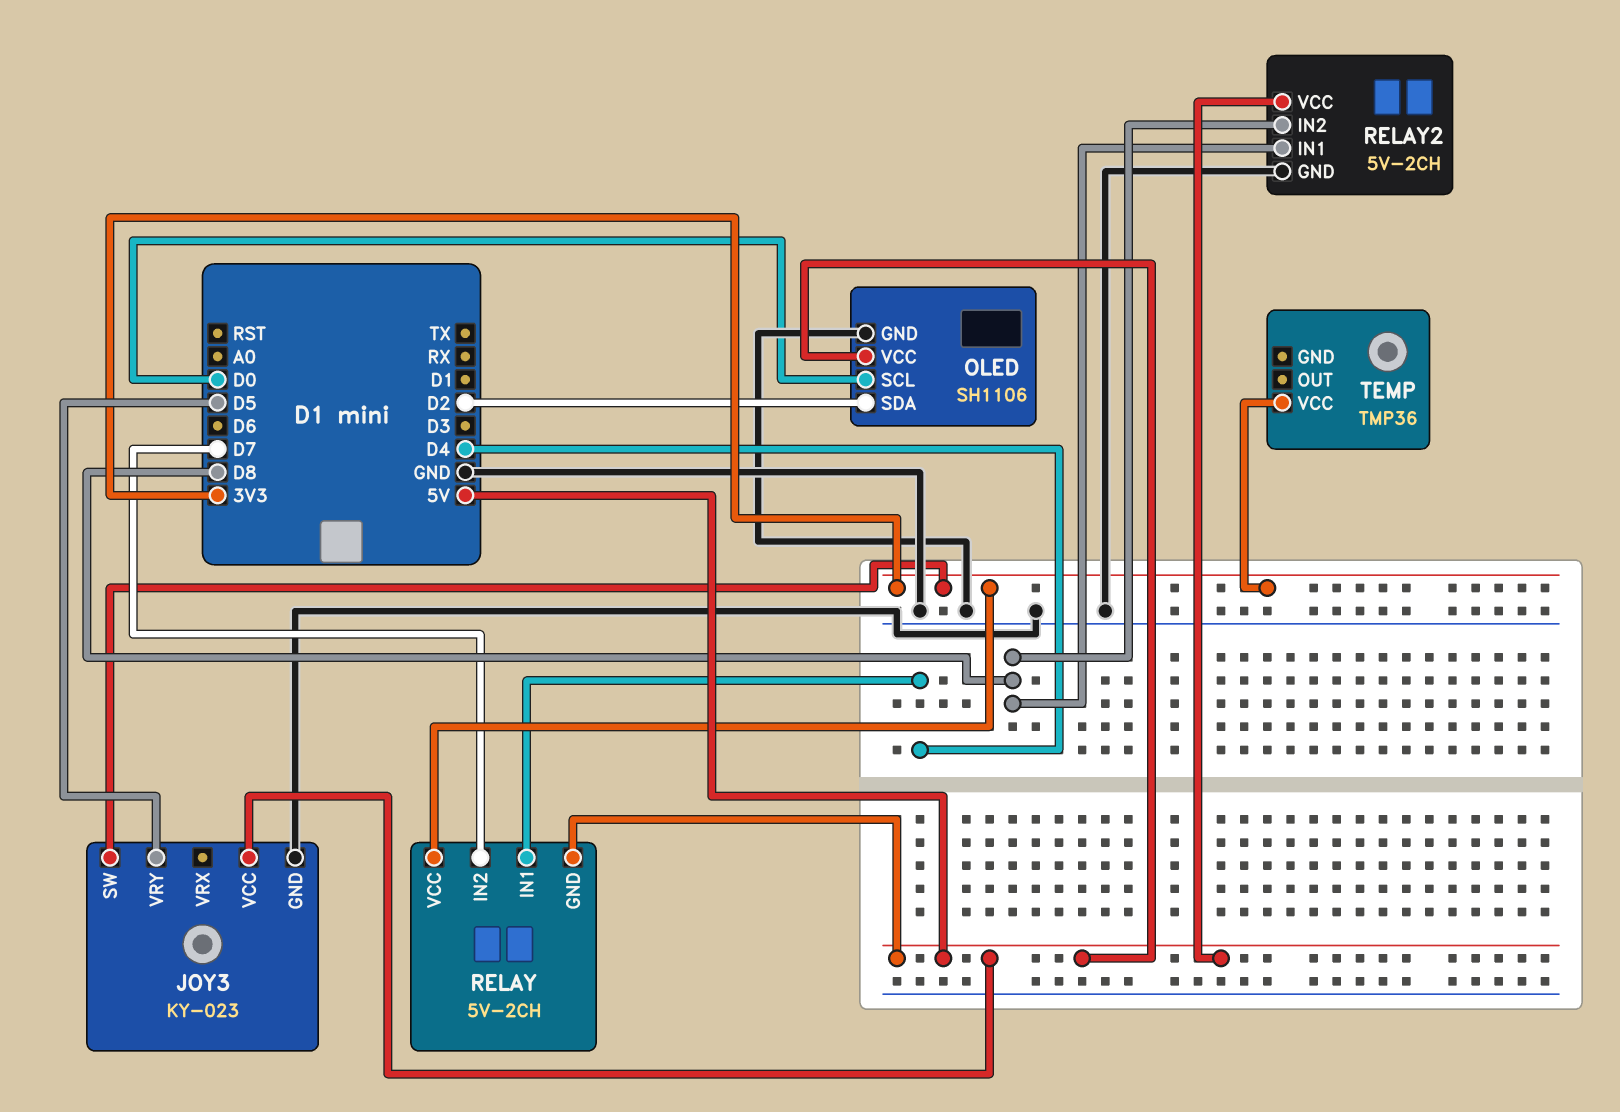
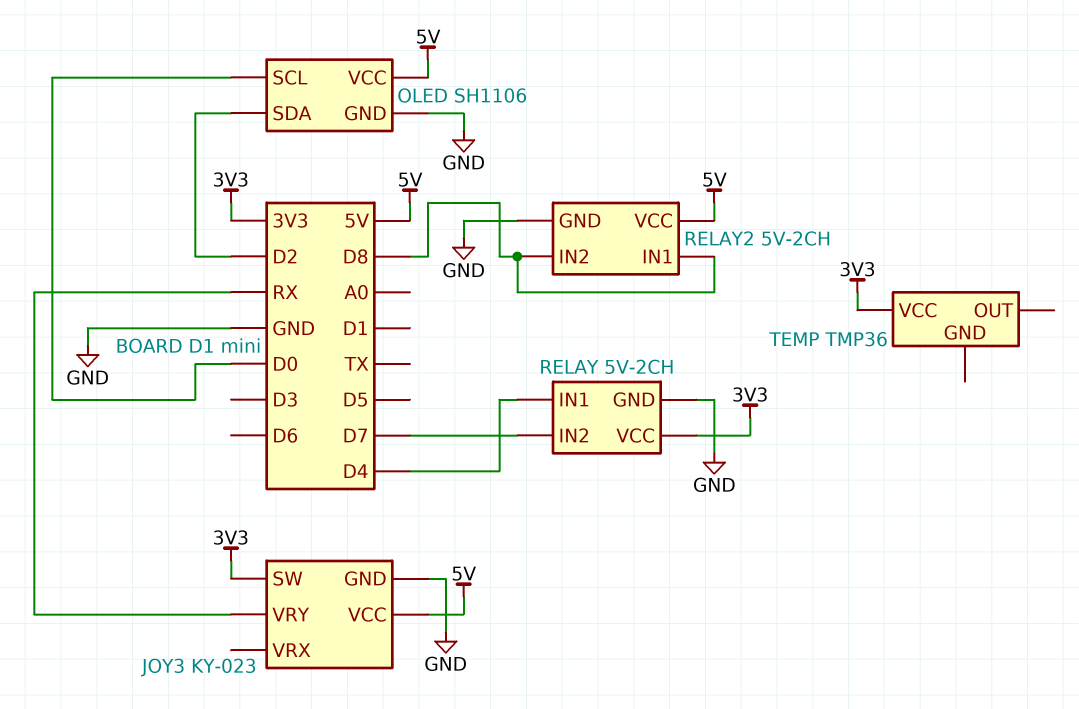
JOY3 pin VRY: D5 -> RX
RELAY pin GND: 5V -> GND

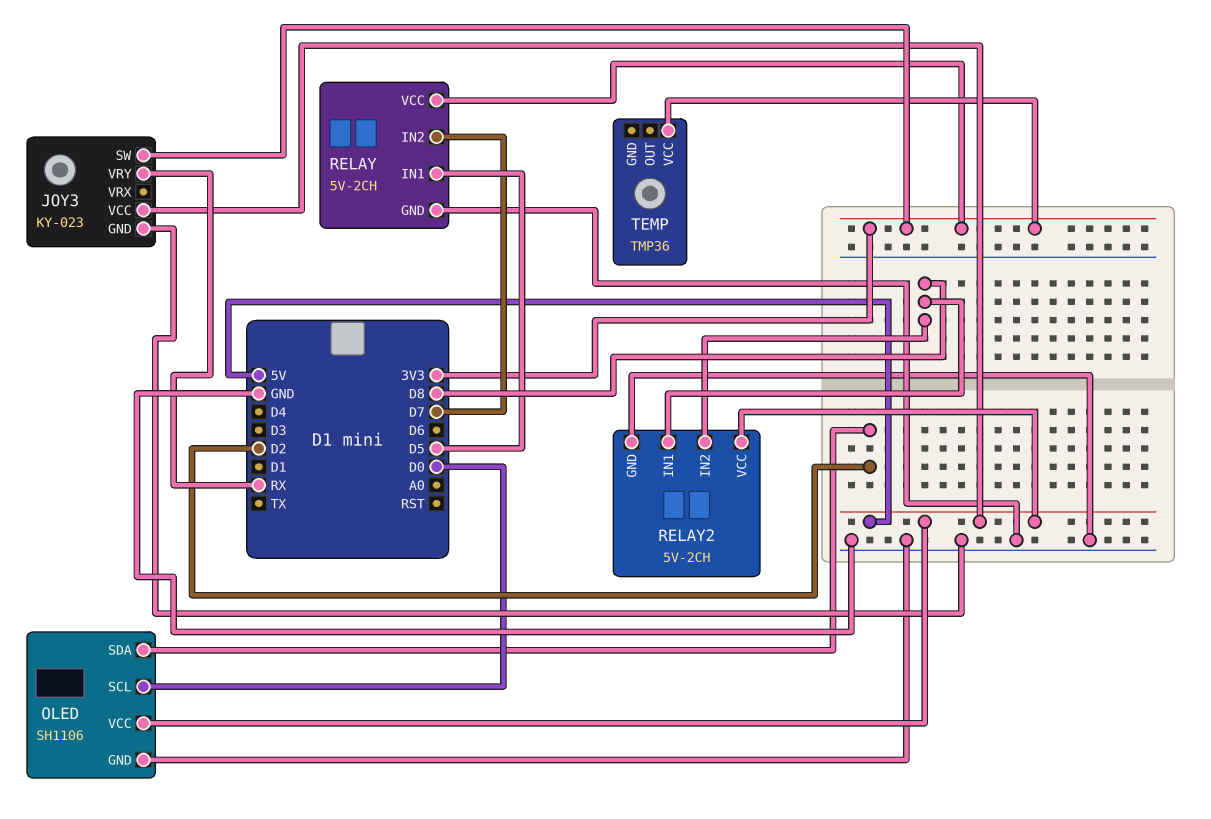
RELAY pin IN1: D4 -> D5

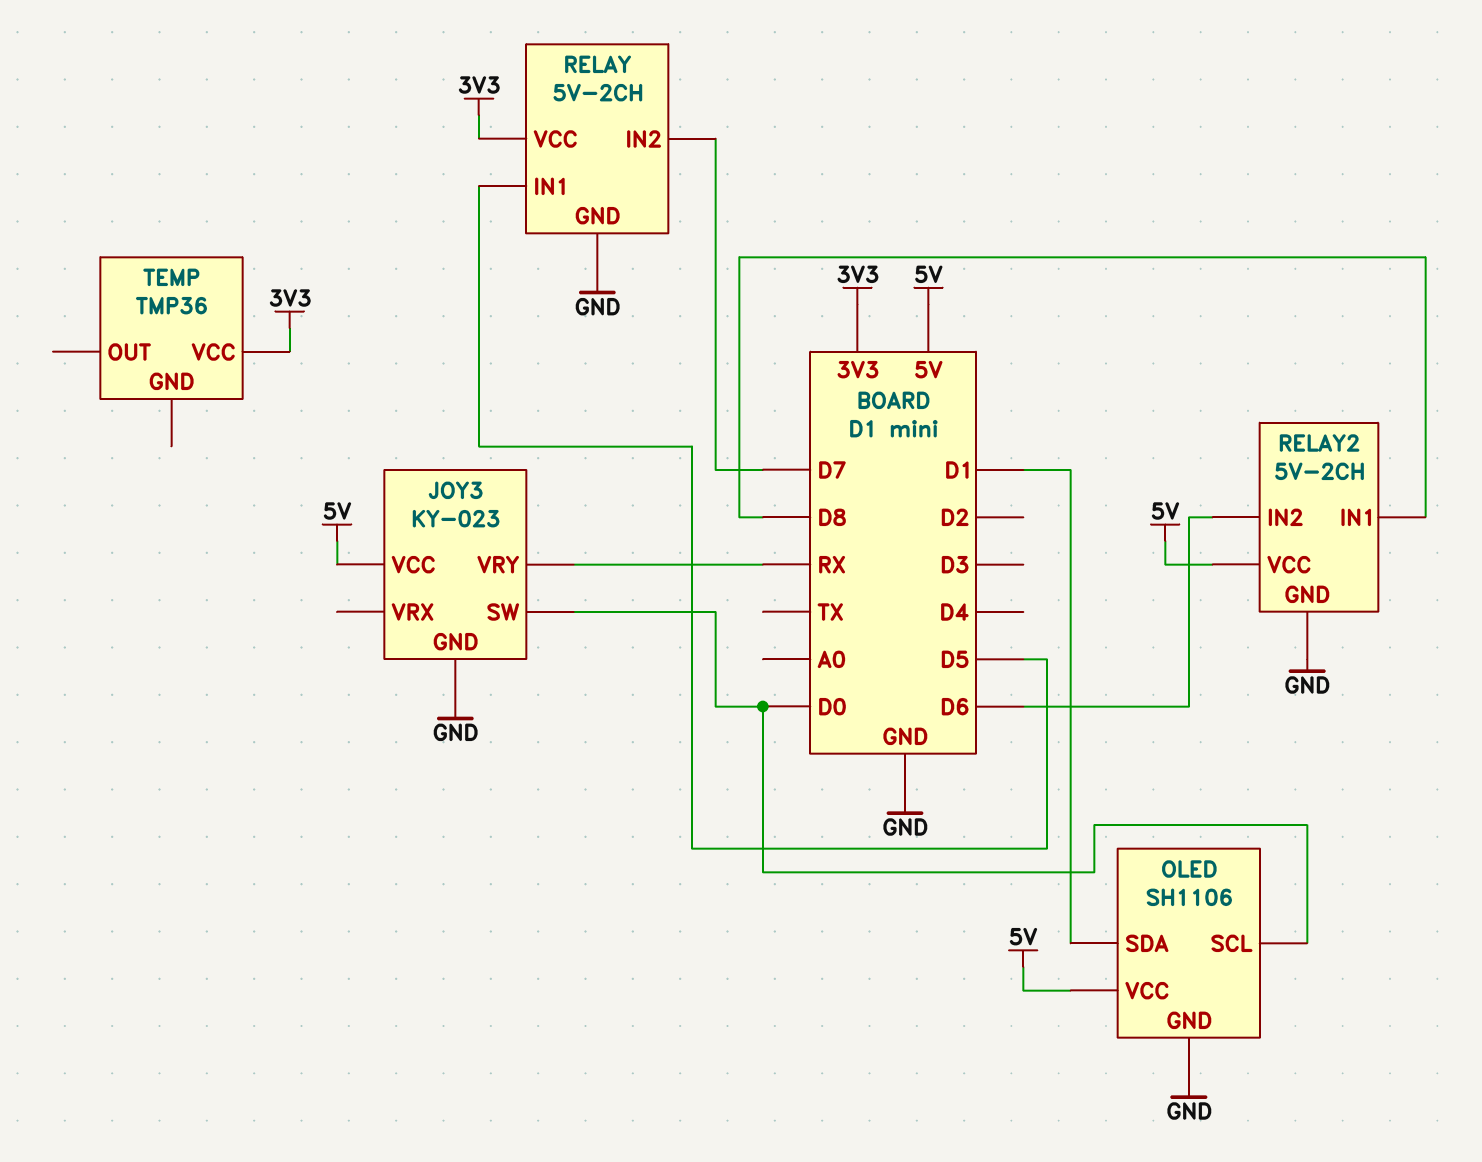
JOY3 pin SW: 3V3 -> D0
OLED pin SDA: D2 -> D1
RELAY2 pin IN2: D8 -> D6

